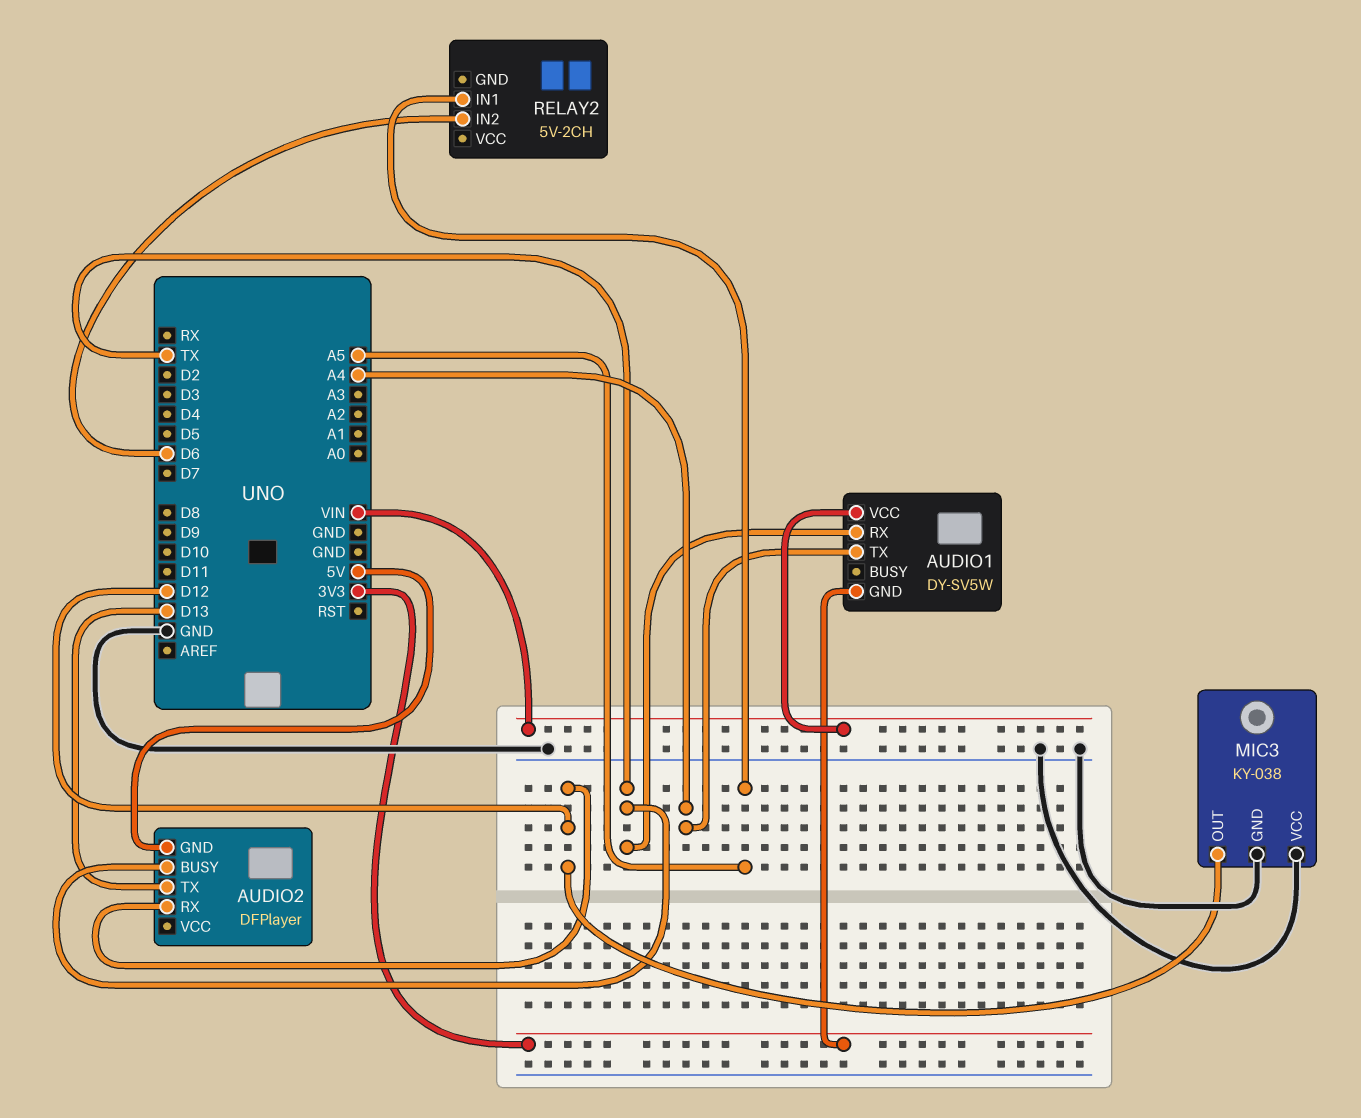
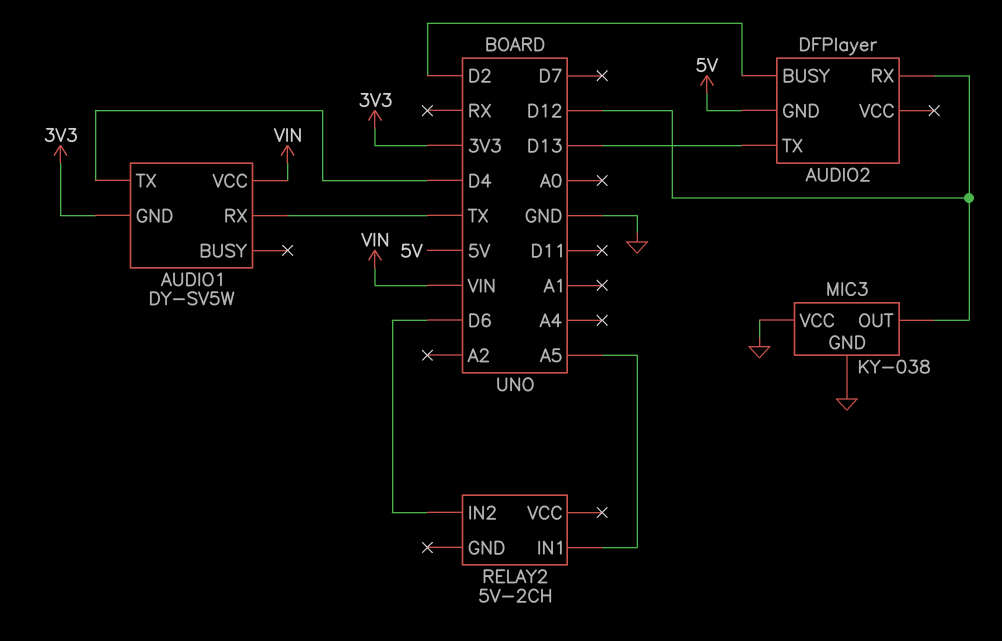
AUDIO1 pin TX: A4 -> D4
AUDIO2 pin BUSY: TX -> D2

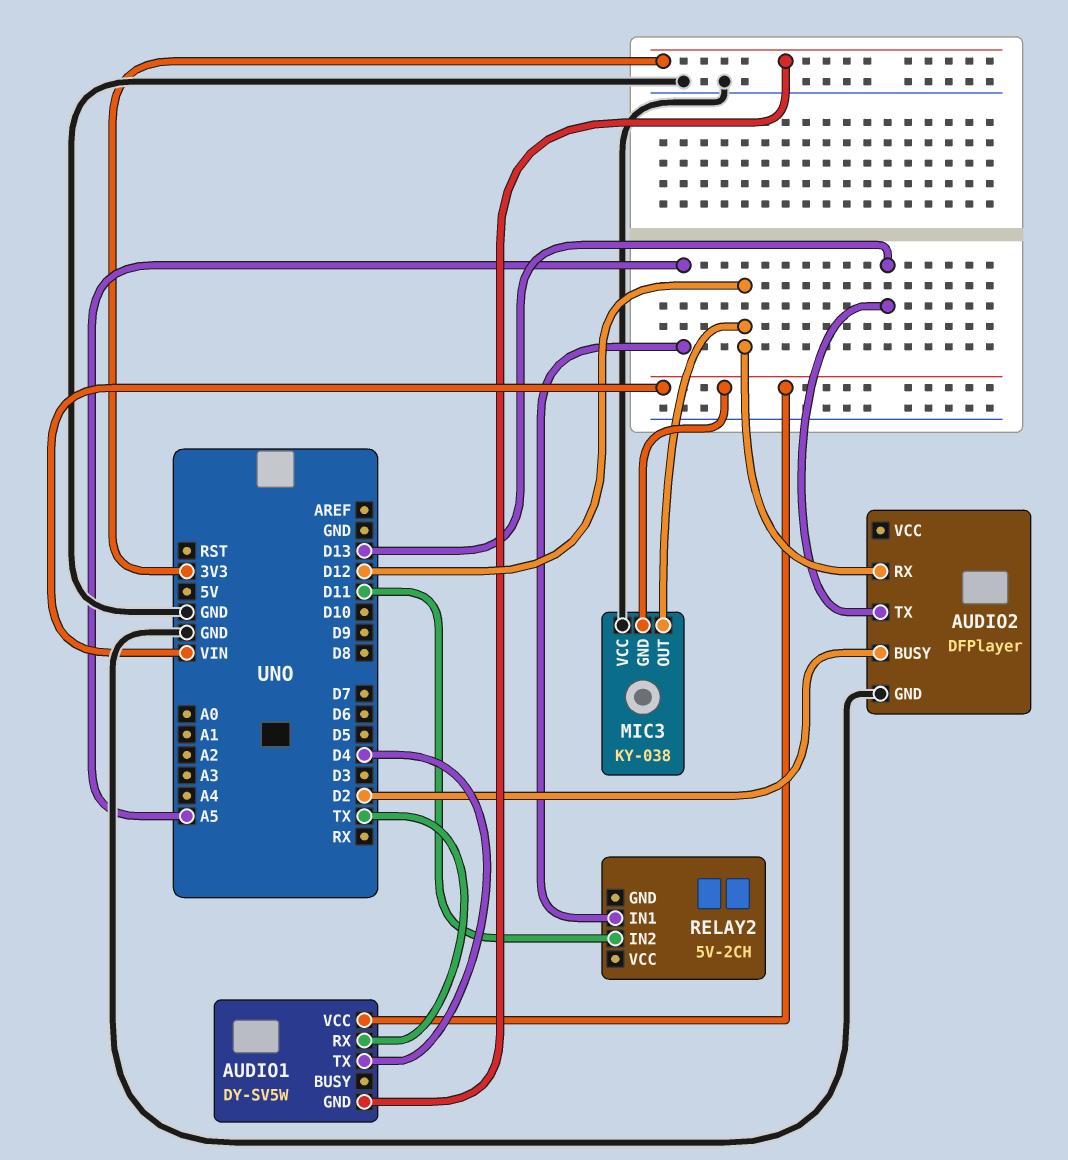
AUDIO2 pin GND: 5V -> GND
MIC3 pin GND: GND -> VIN
RELAY2 pin IN2: D6 -> D11

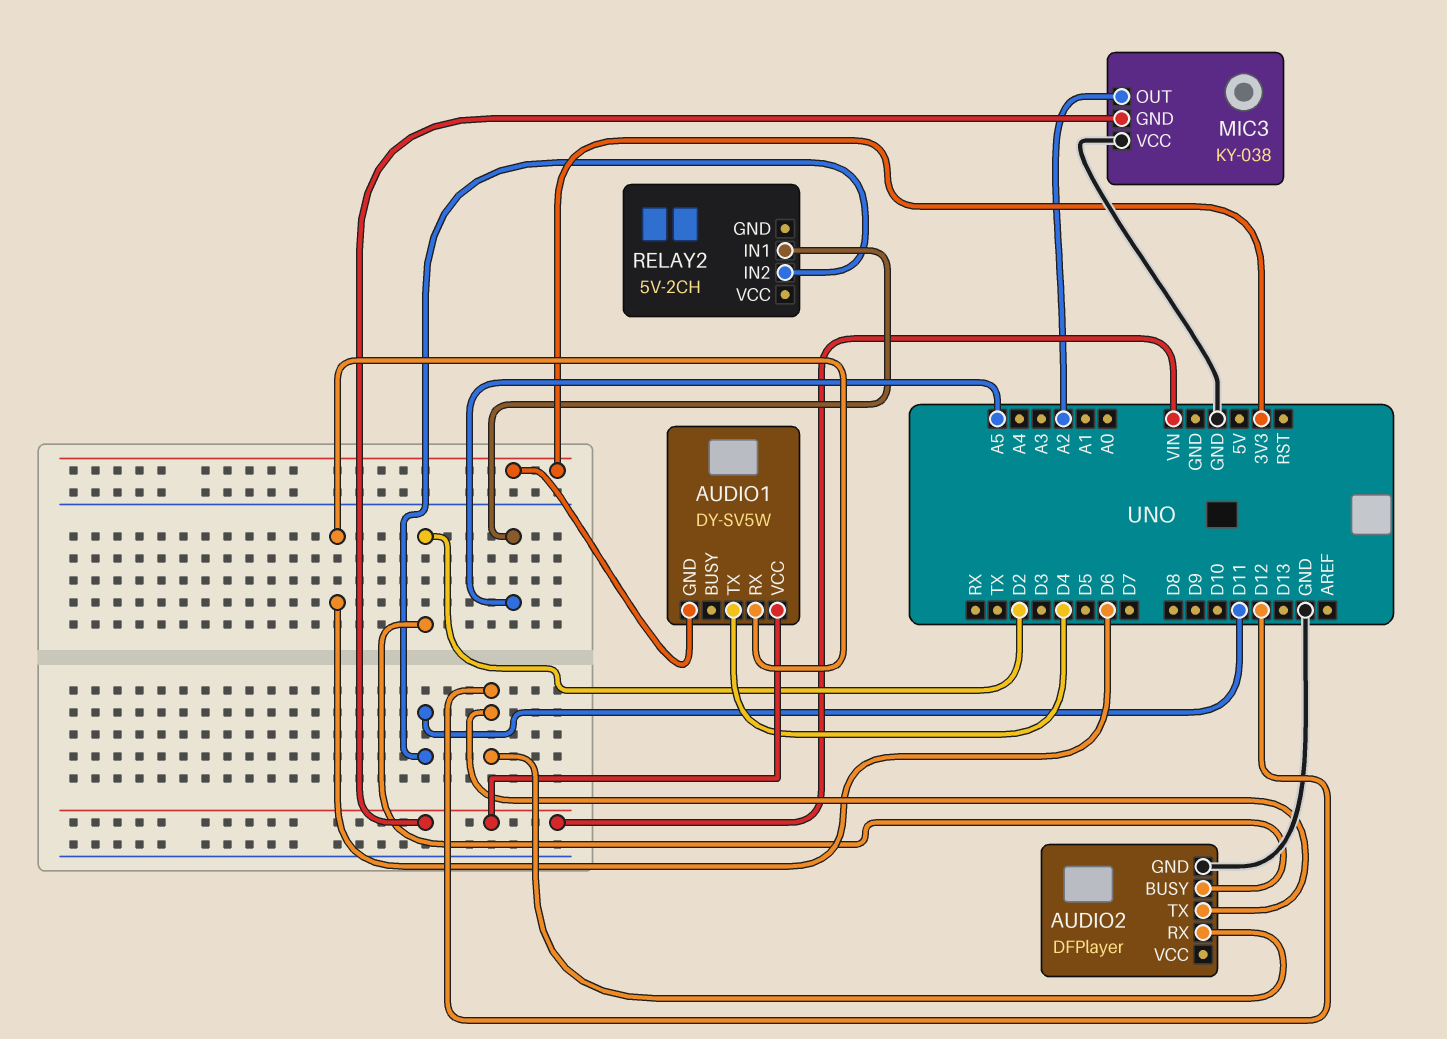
AUDIO1 pin RX: TX -> D6
AUDIO2 pin TX: D13 -> D12
MIC3 pin OUT: D12 -> A2

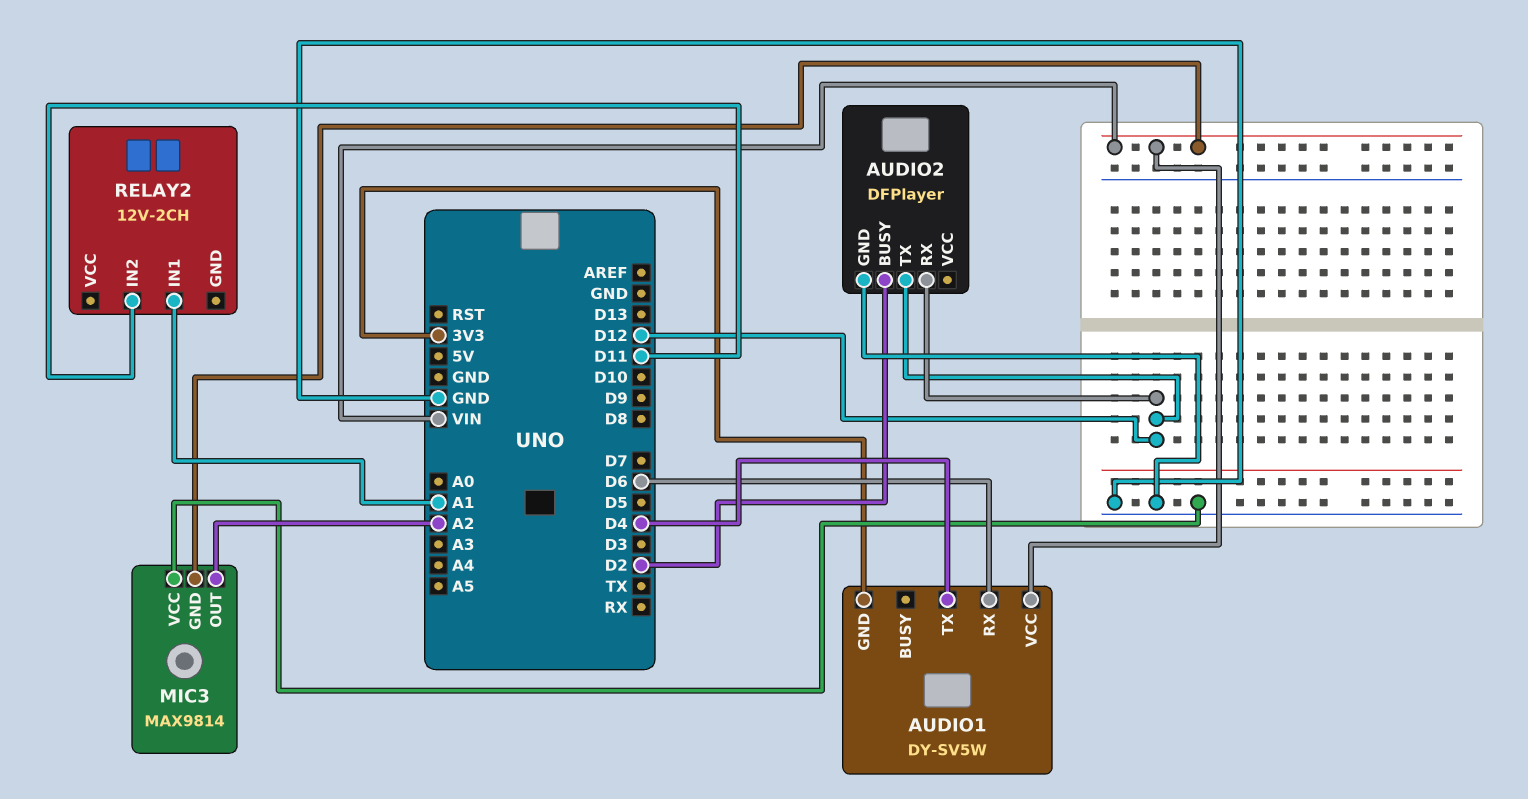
MIC3: KY-038 -> MAX9814
RELAY2: 5V-2CH -> 12V-2CH
RELAY2 pin IN1: A5 -> A1

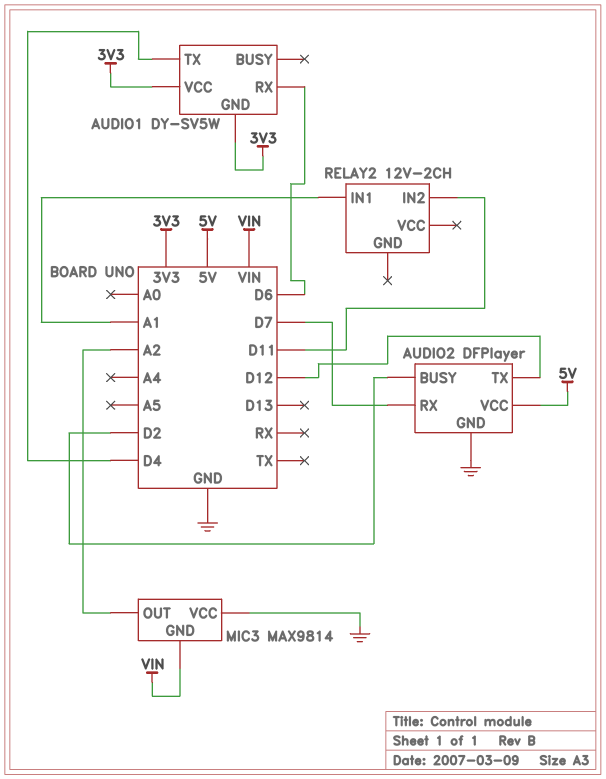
AUDIO1 pin VCC: VIN -> 3V3
AUDIO2 pin RX: D12 -> D7
AUDIO2 pin VCC: none -> 5V

